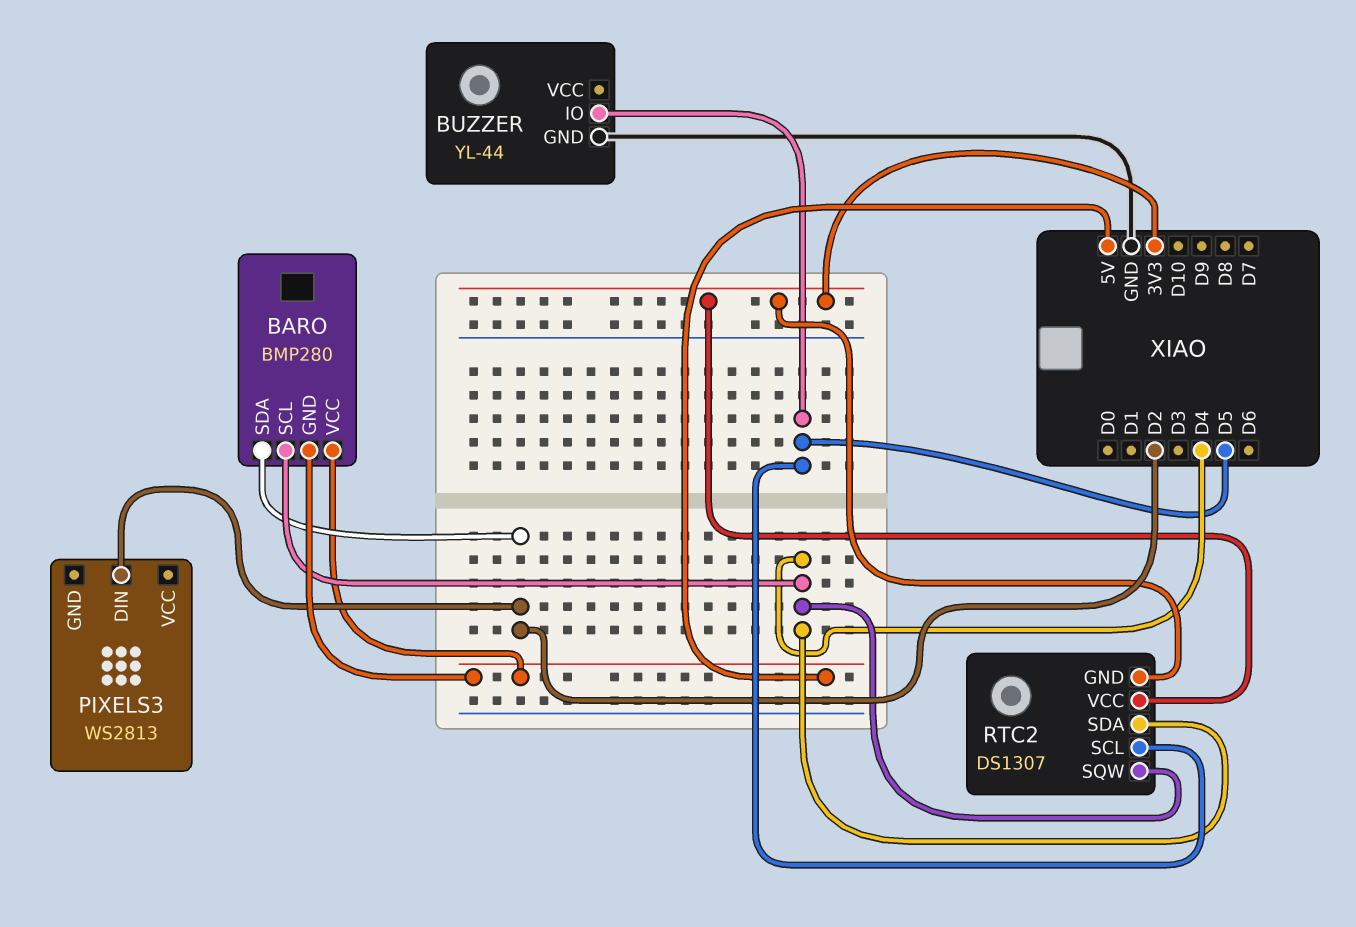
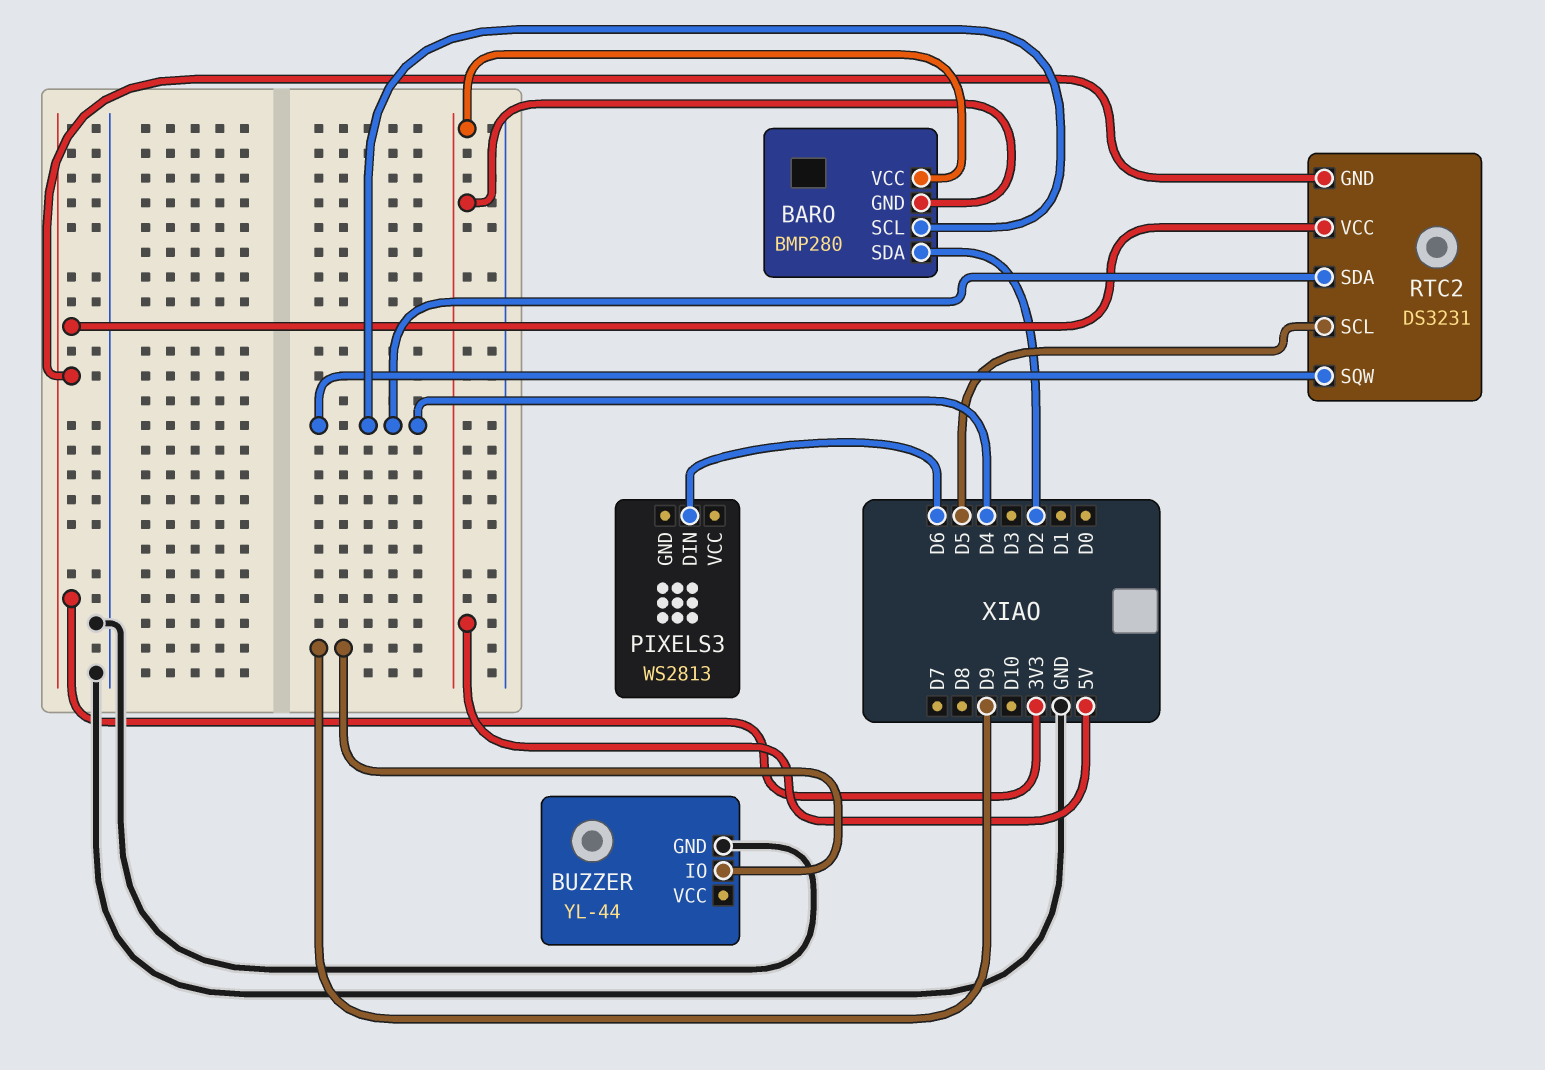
BUZZER pin IO: D5 -> D9
PIXELS3 pin DIN: D2 -> D6
RTC2: DS1307 -> DS3231

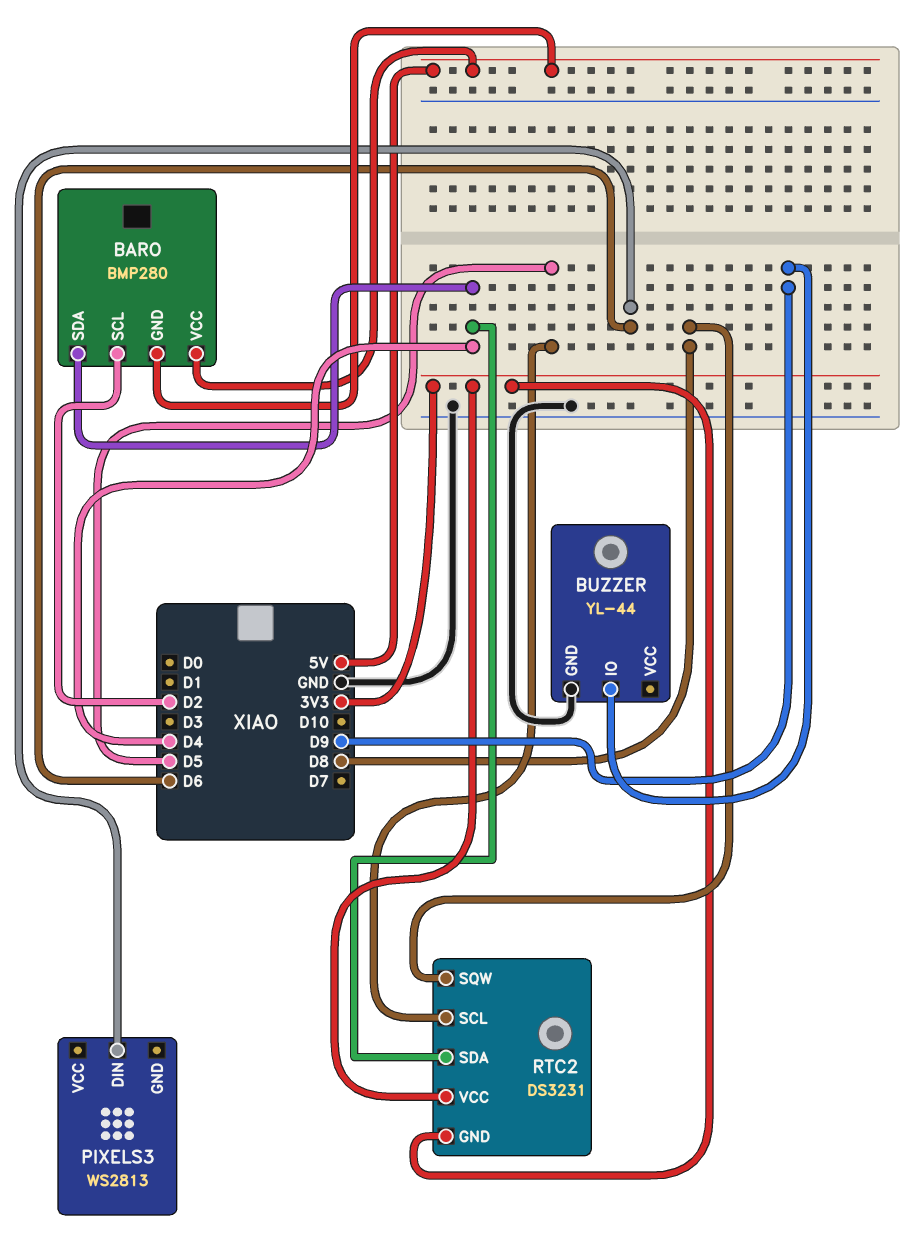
BARO pin SCL: D4 -> D2
BARO pin SDA: D2 -> D4
RTC2 pin SQW: D4 -> D8

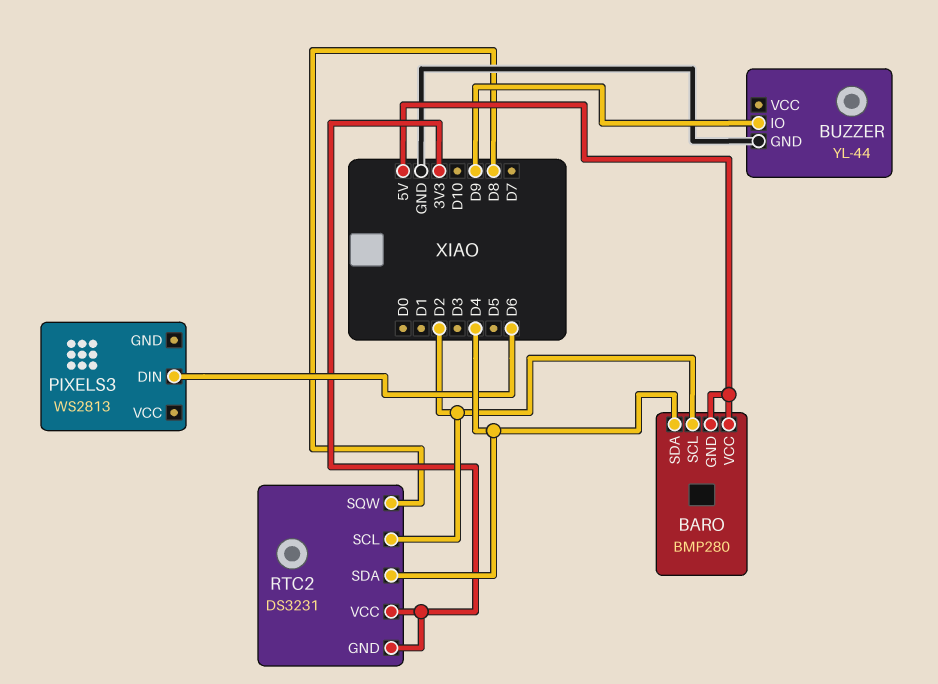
RTC2 pin SCL: D5 -> D2

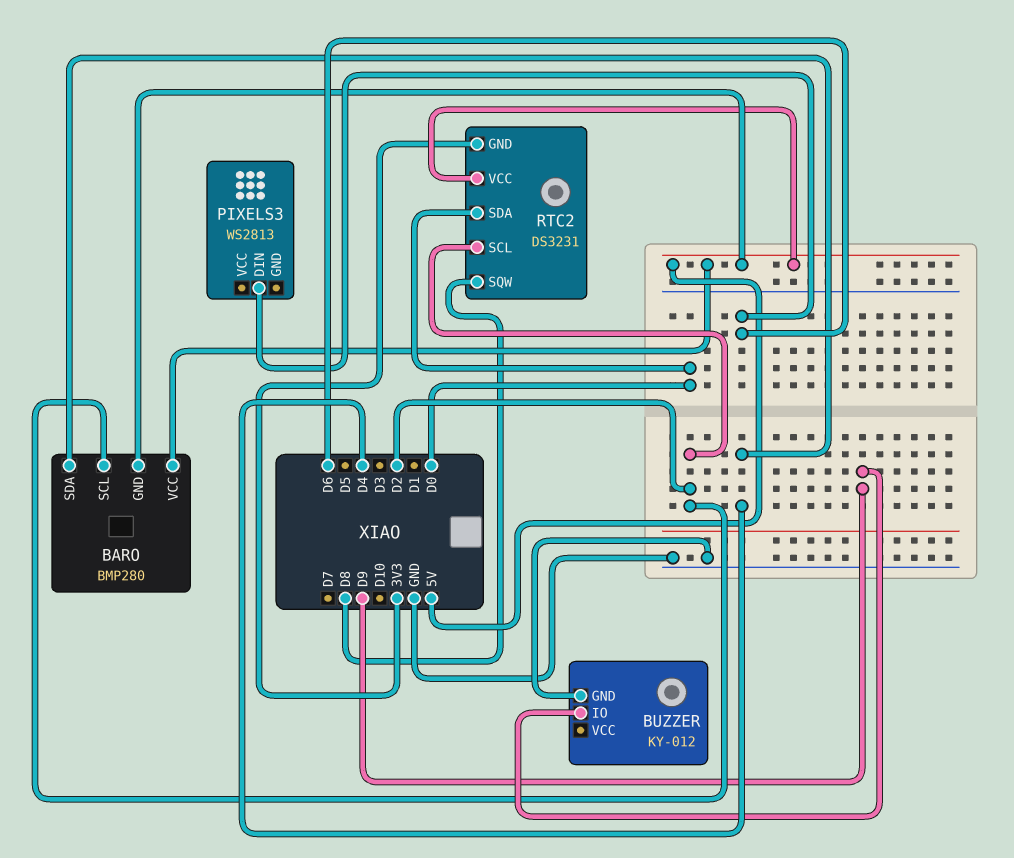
BUZZER: YL-44 -> KY-012
RTC2 pin SDA: D4 -> D0
RTC2 pin VCC: 3V3 -> 5V

